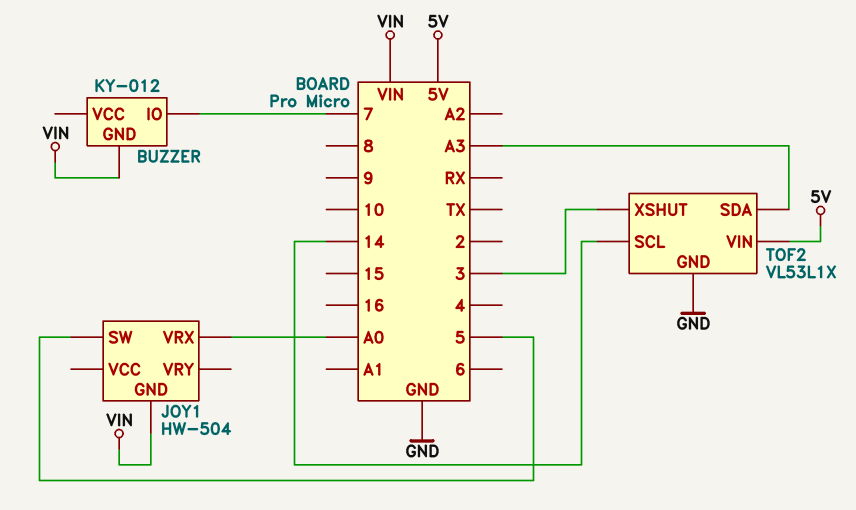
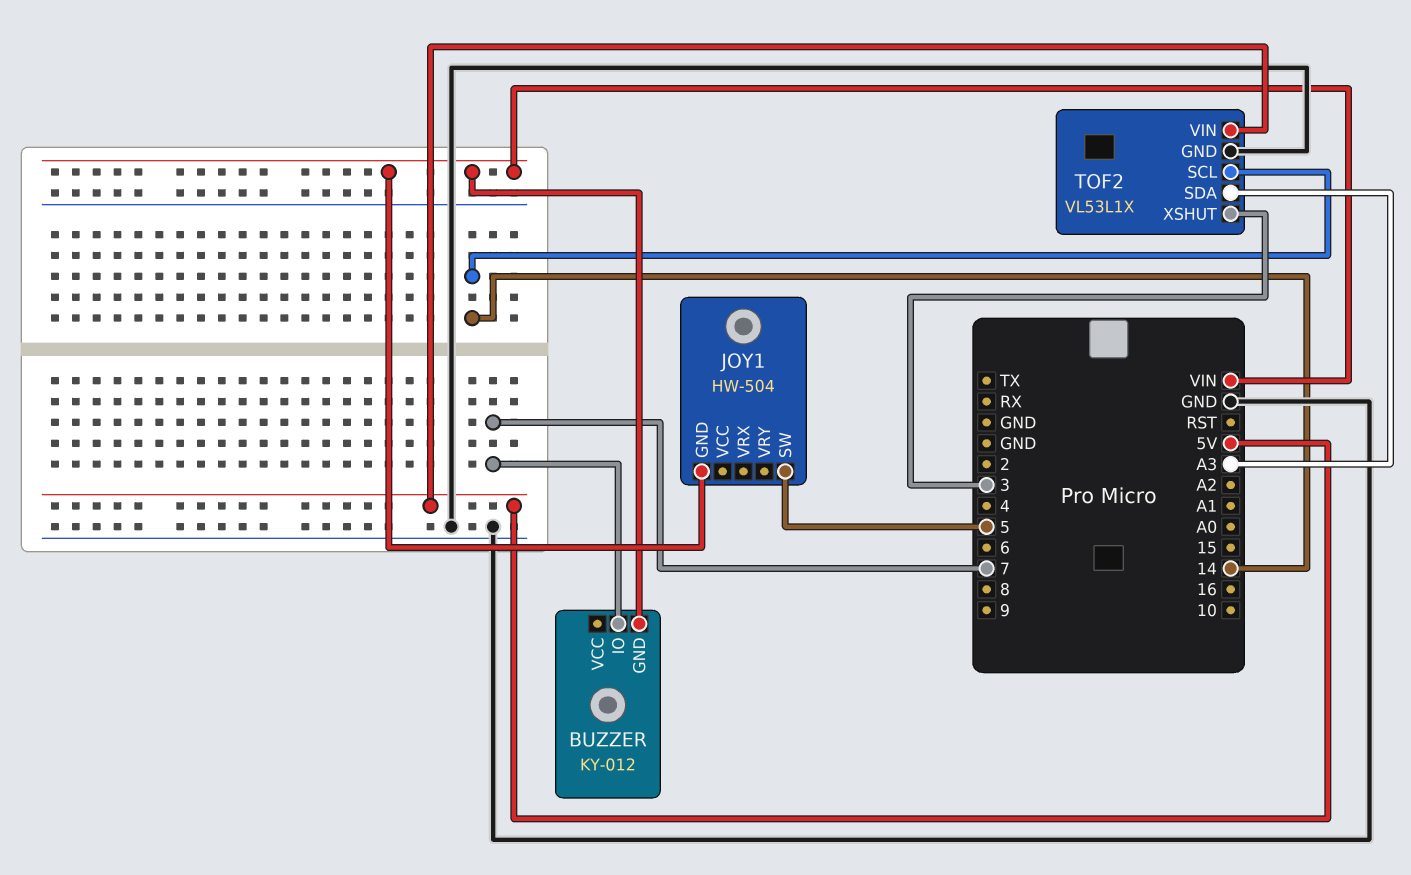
JOY1 pin VRX: A0 -> none

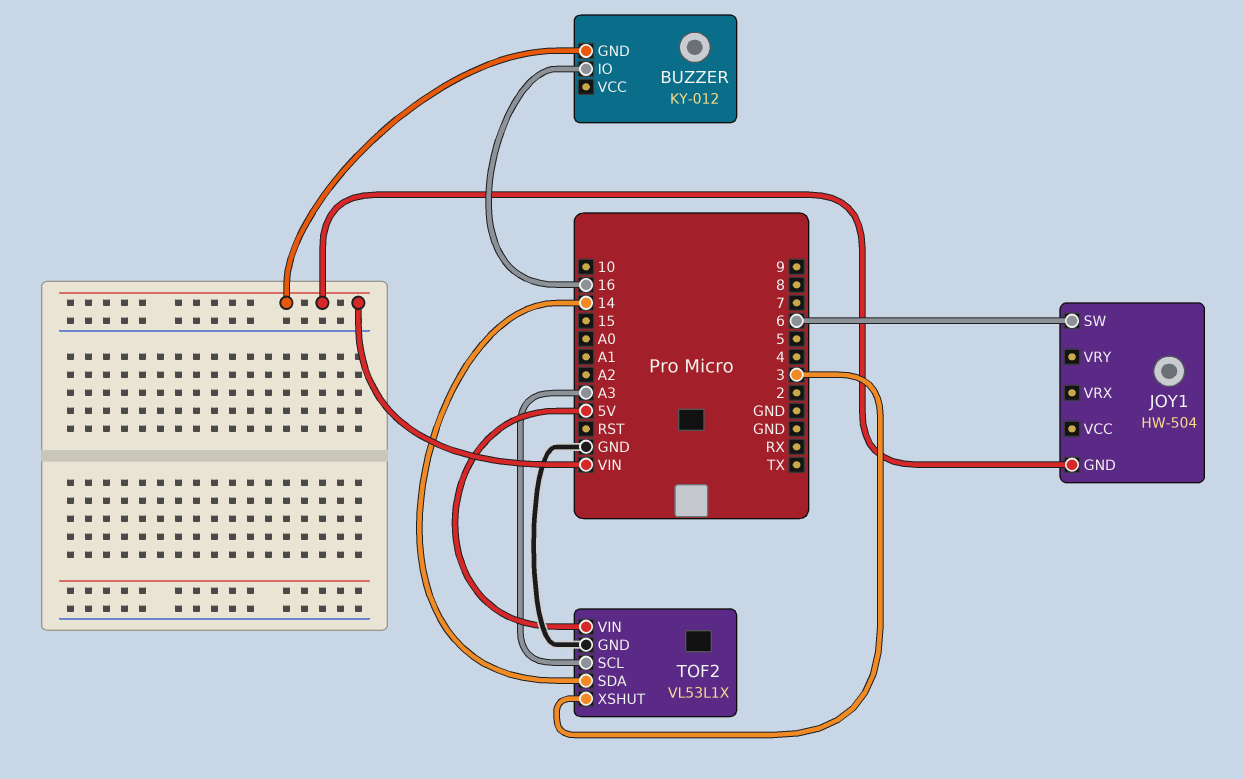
BUZZER pin IO: 7 -> 16
JOY1 pin SW: 5 -> 6
TOF2 pin SCL: 14 -> A3
TOF2 pin SDA: A3 -> 14

